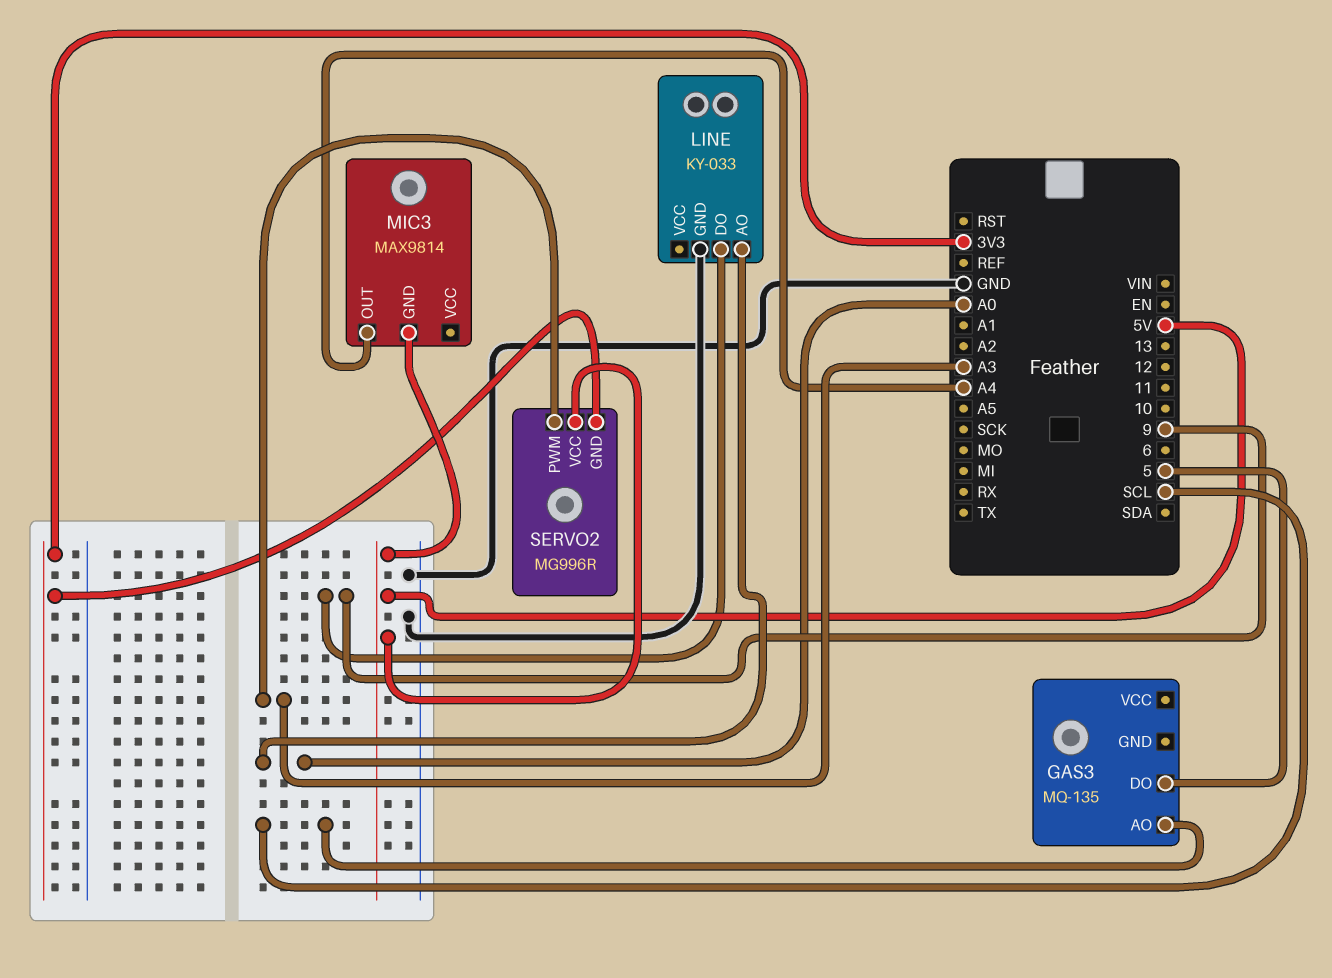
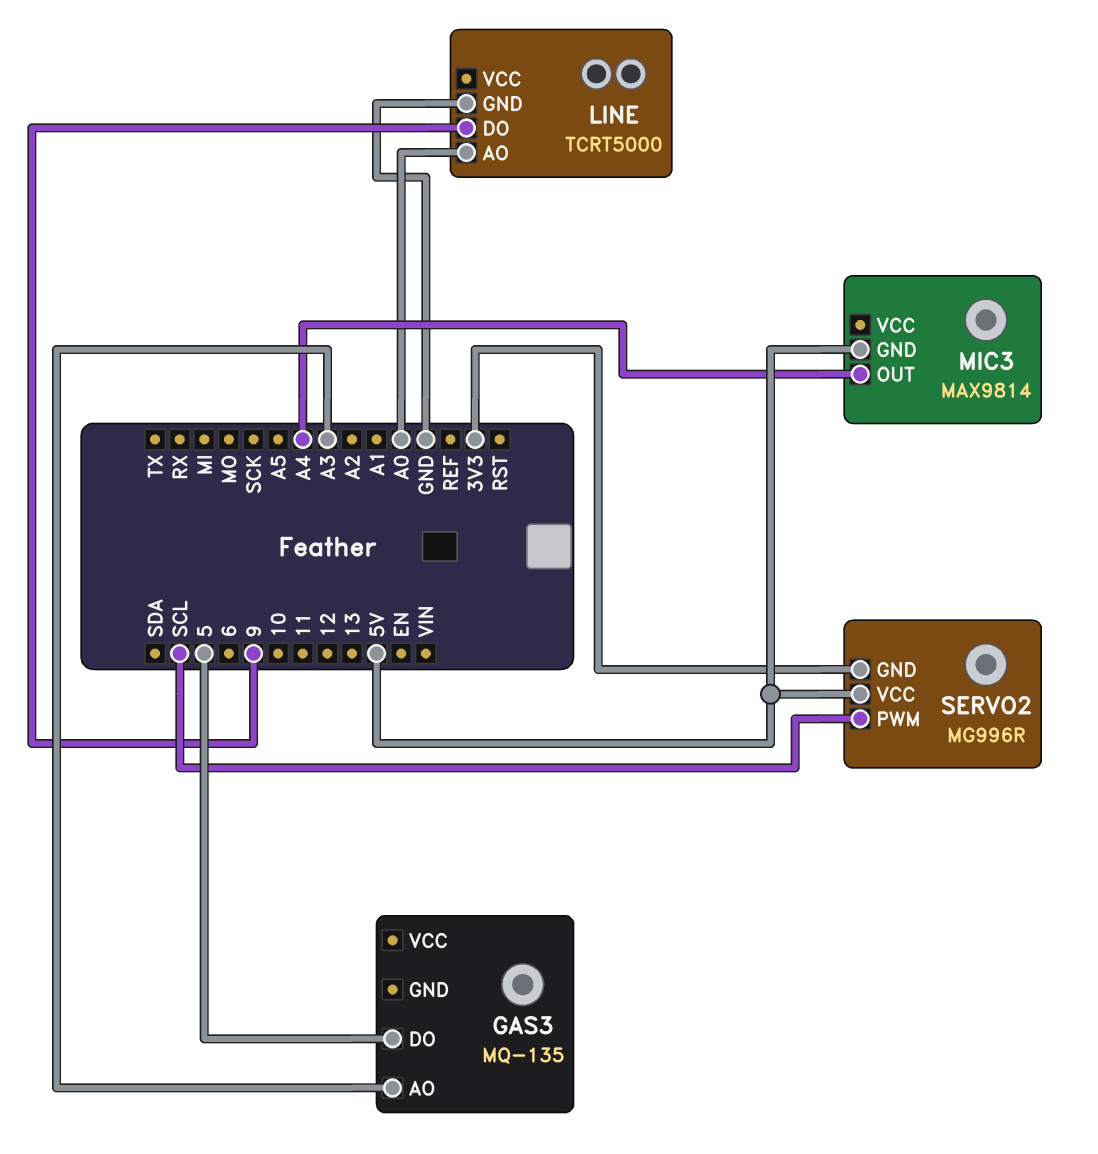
GAS3 pin AO: SCL -> A3
LINE: KY-033 -> TCRT5000
SERVO2 pin PWM: A3 -> SCL

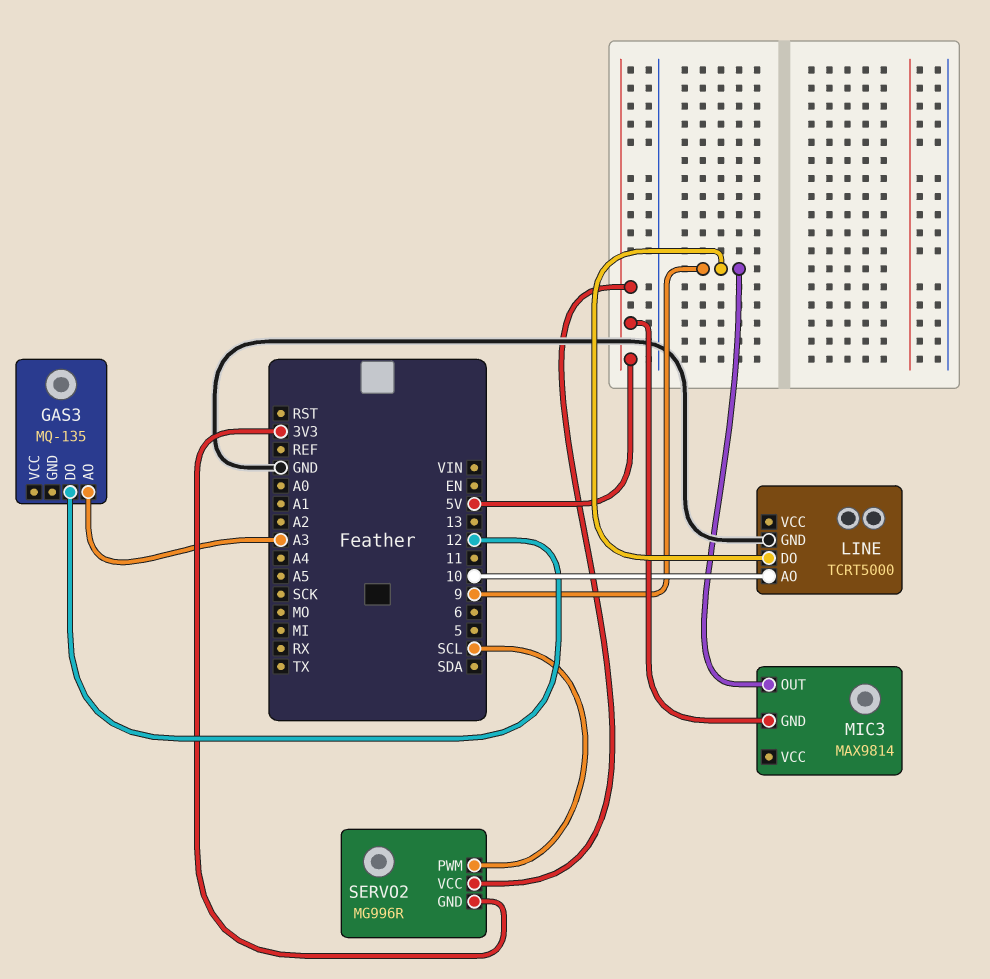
GAS3 pin DO: 5 -> 12
LINE pin AO: A0 -> 10
MIC3 pin OUT: A4 -> 9

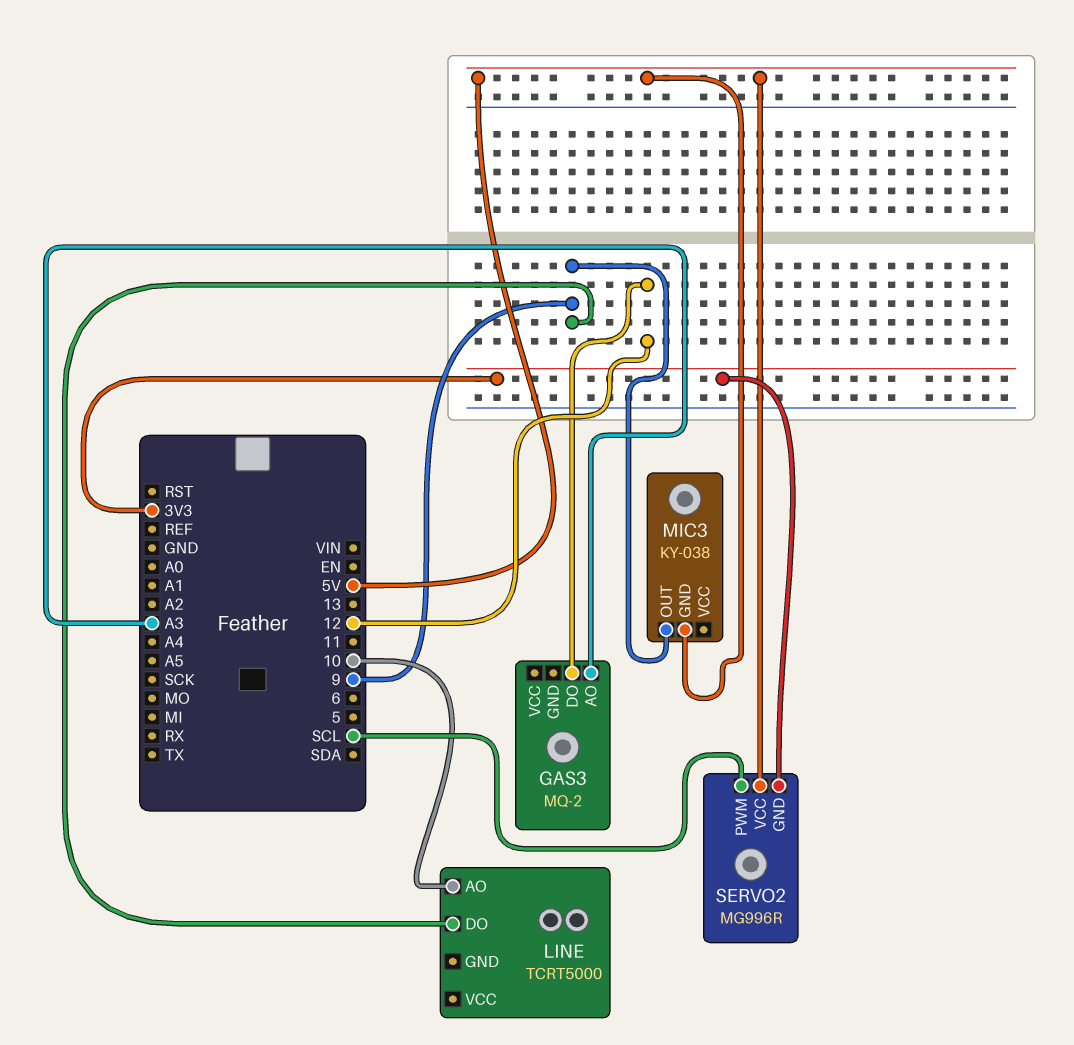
GAS3: MQ-135 -> MQ-2
LINE pin GND: GND -> none
MIC3: MAX9814 -> KY-038

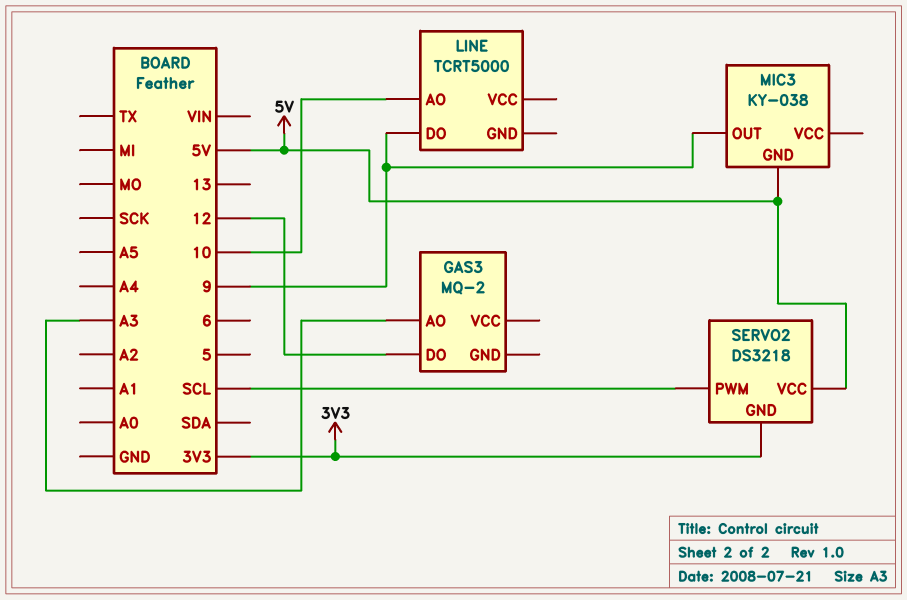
SERVO2: MG996R -> DS3218

